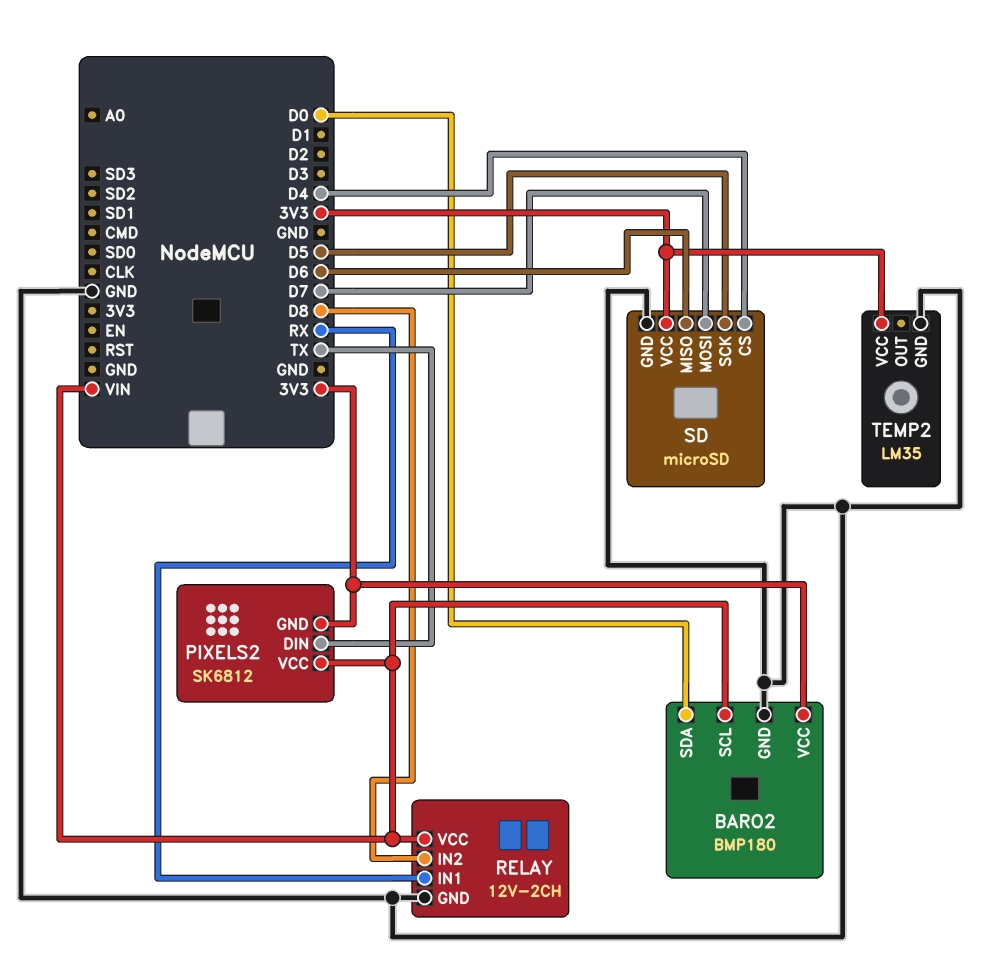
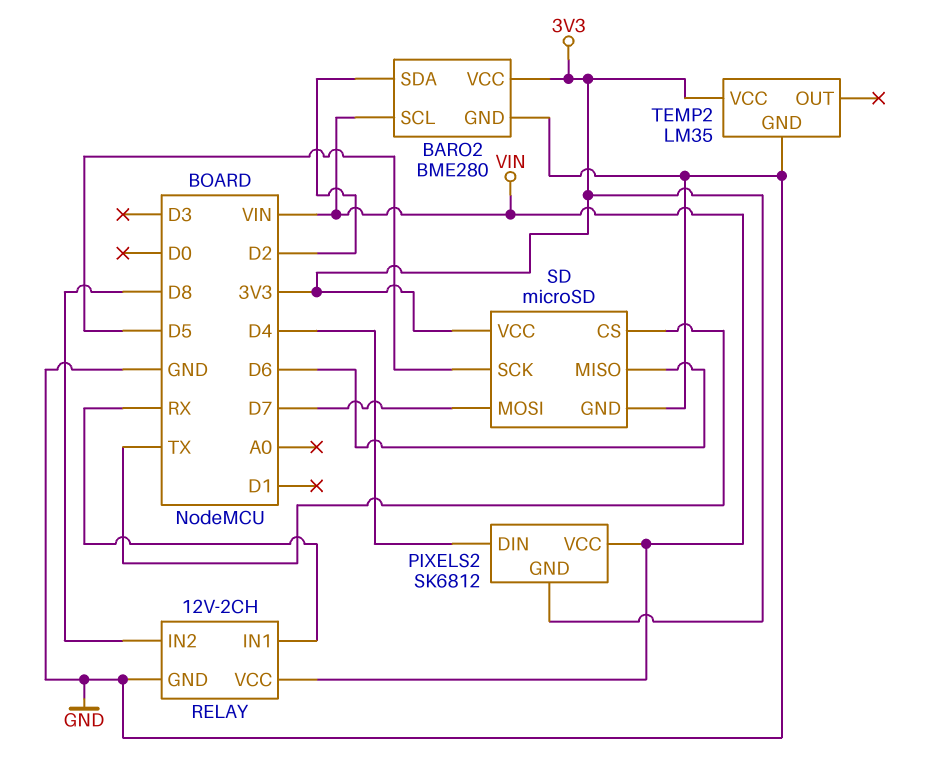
BARO2: BMP180 -> BME280
BARO2 pin SDA: D0 -> D2
PIXELS2 pin DIN: TX -> D4
SD pin CS: D4 -> TX

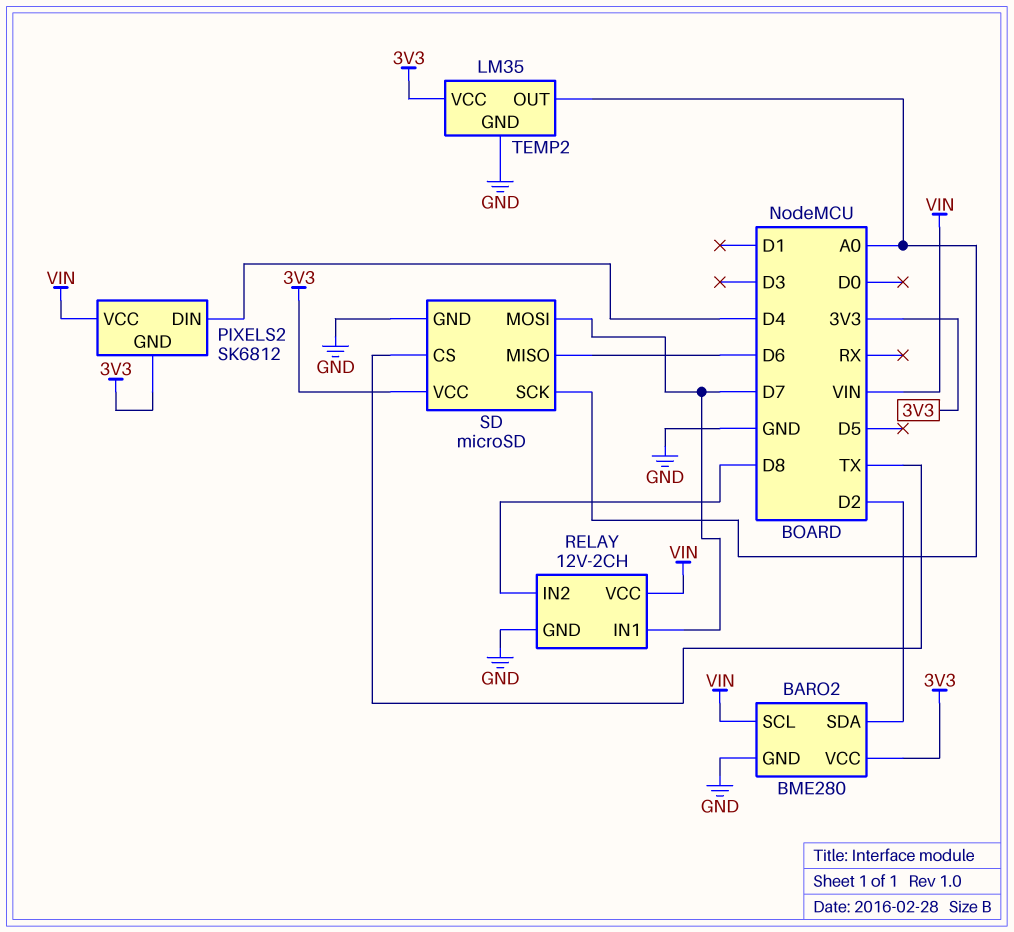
RELAY pin IN1: RX -> D7
SD pin SCK: D5 -> A0
TEMP2 pin OUT: none -> A0

